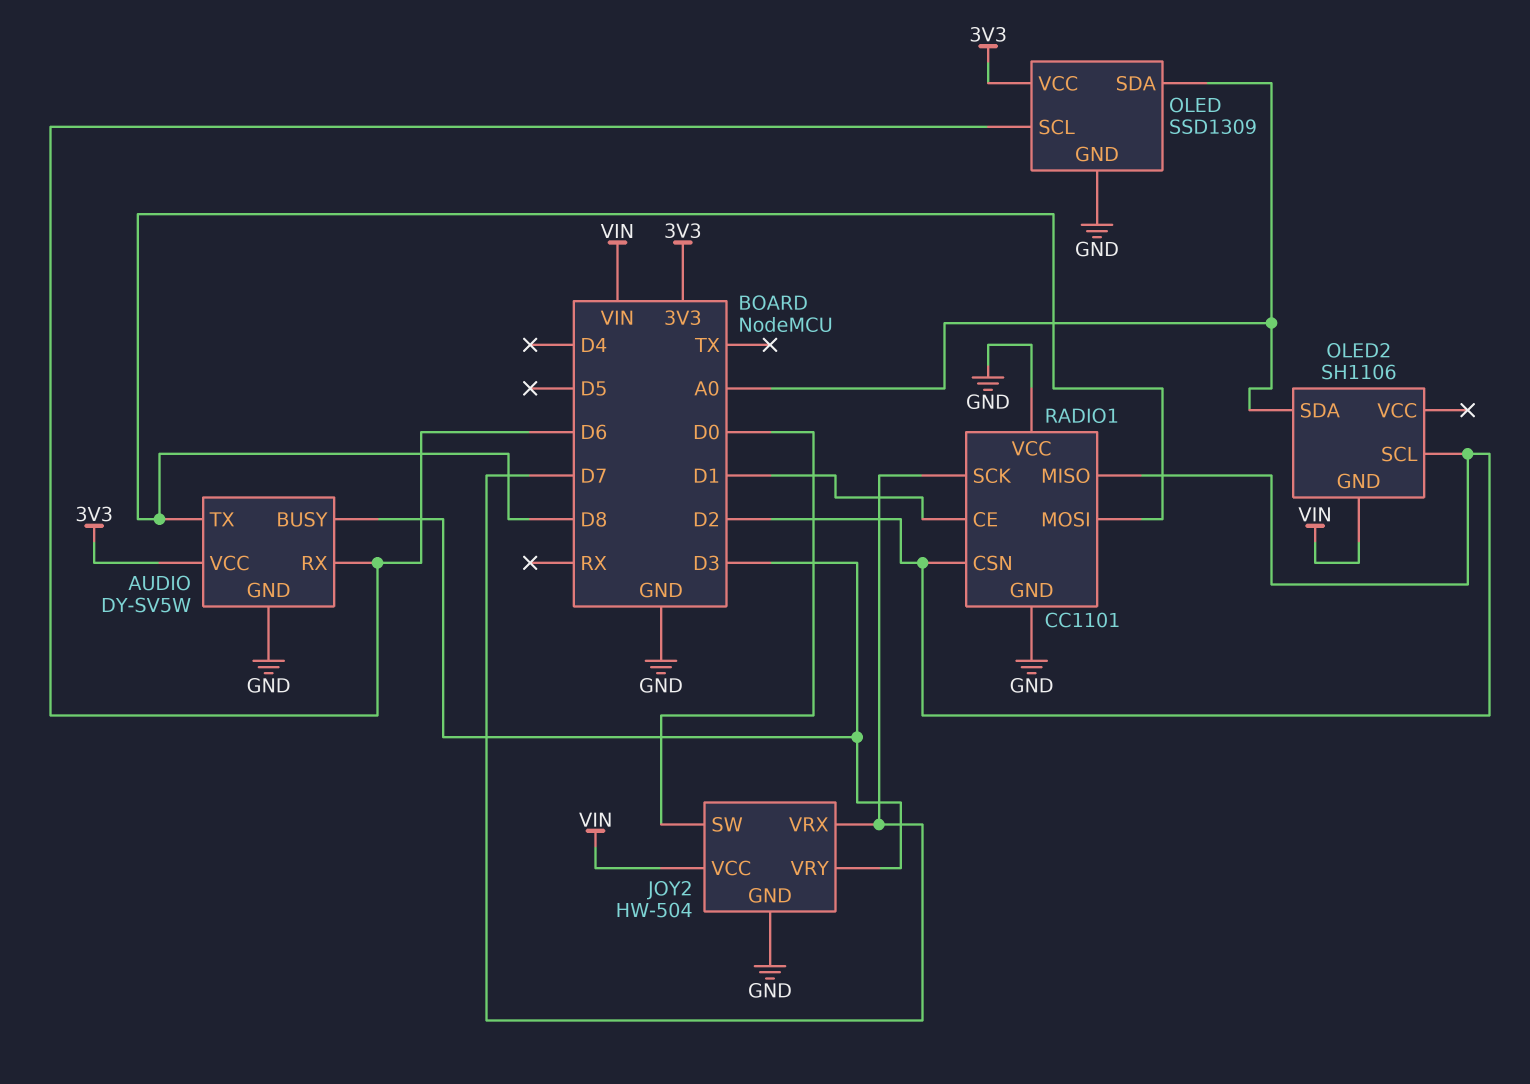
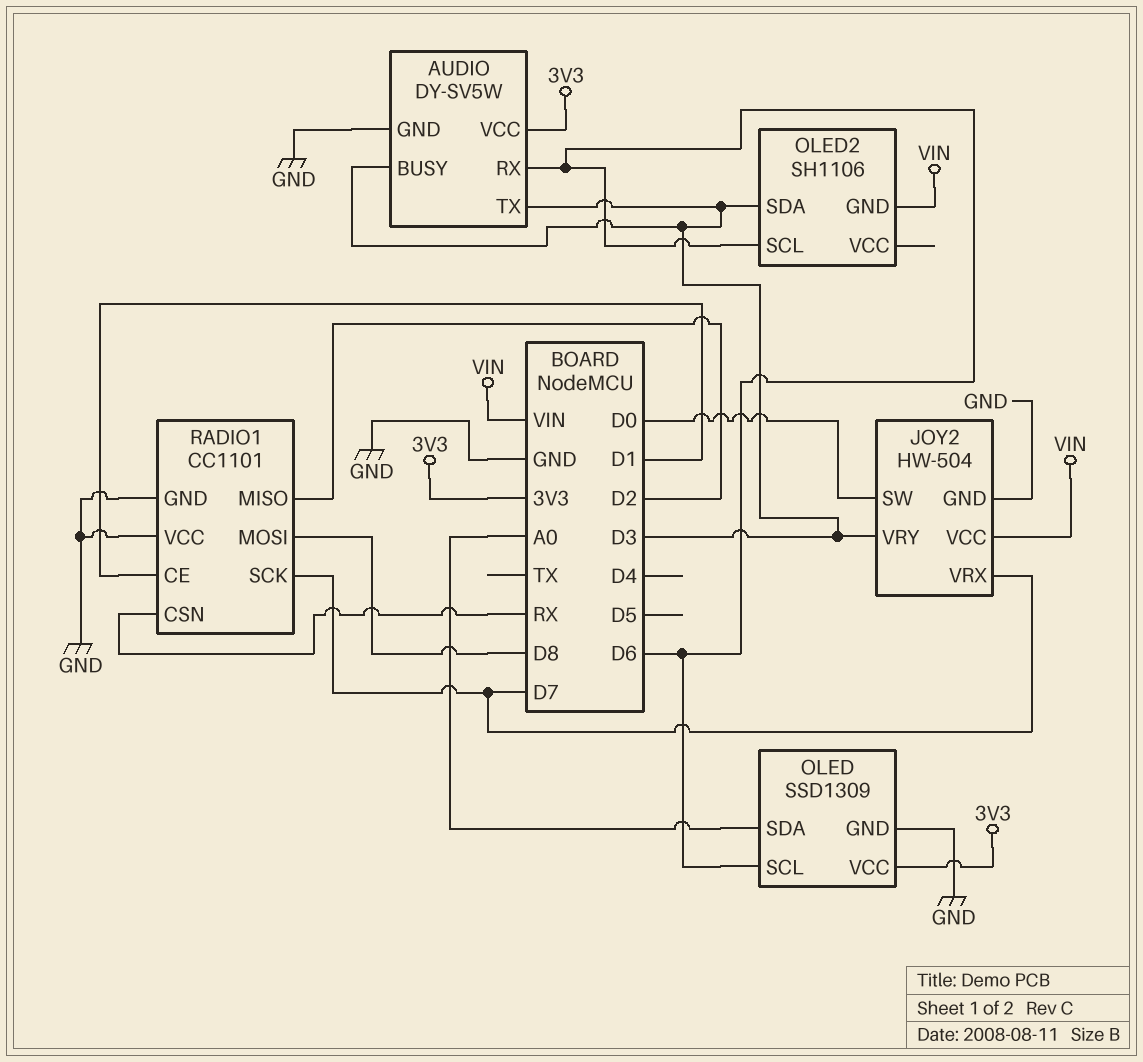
AUDIO pin TX: D8 -> D3
OLED2 pin SCL: D2 -> D6
OLED2 pin SDA: A0 -> D3
RADIO1 pin CSN: D2 -> RX

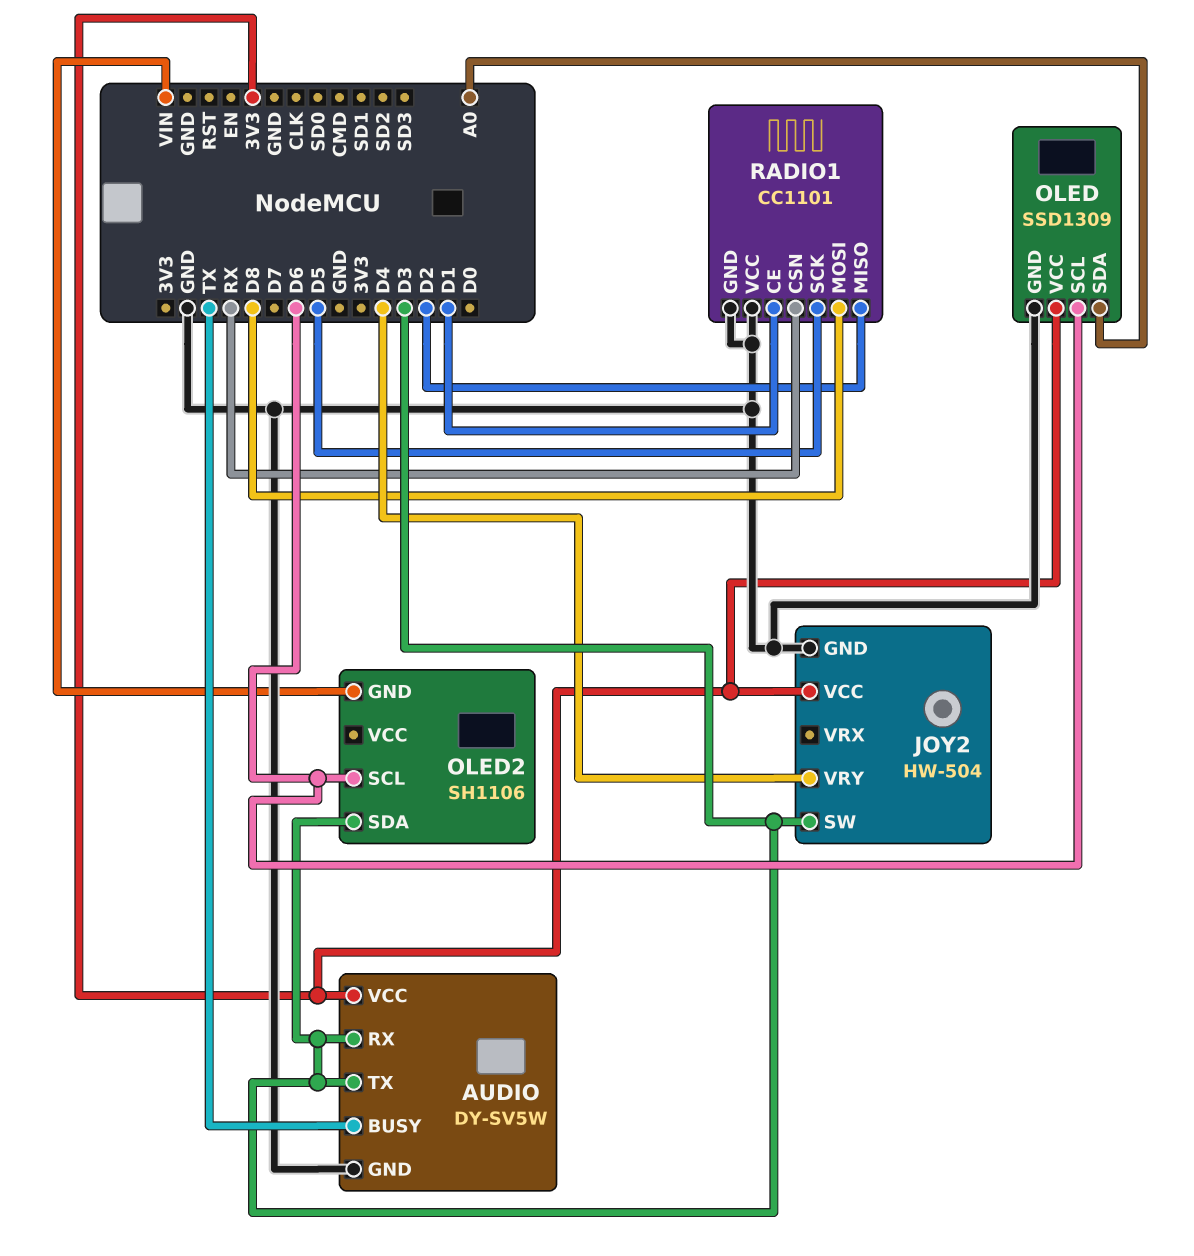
AUDIO pin BUSY: D3 -> TX
AUDIO pin RX: D6 -> D3
JOY2 pin SW: D0 -> D3
JOY2 pin VCC: VIN -> 3V3
JOY2 pin VRX: D7 -> none
JOY2 pin VRY: D3 -> D4
RADIO1 pin SCK: D7 -> D5

